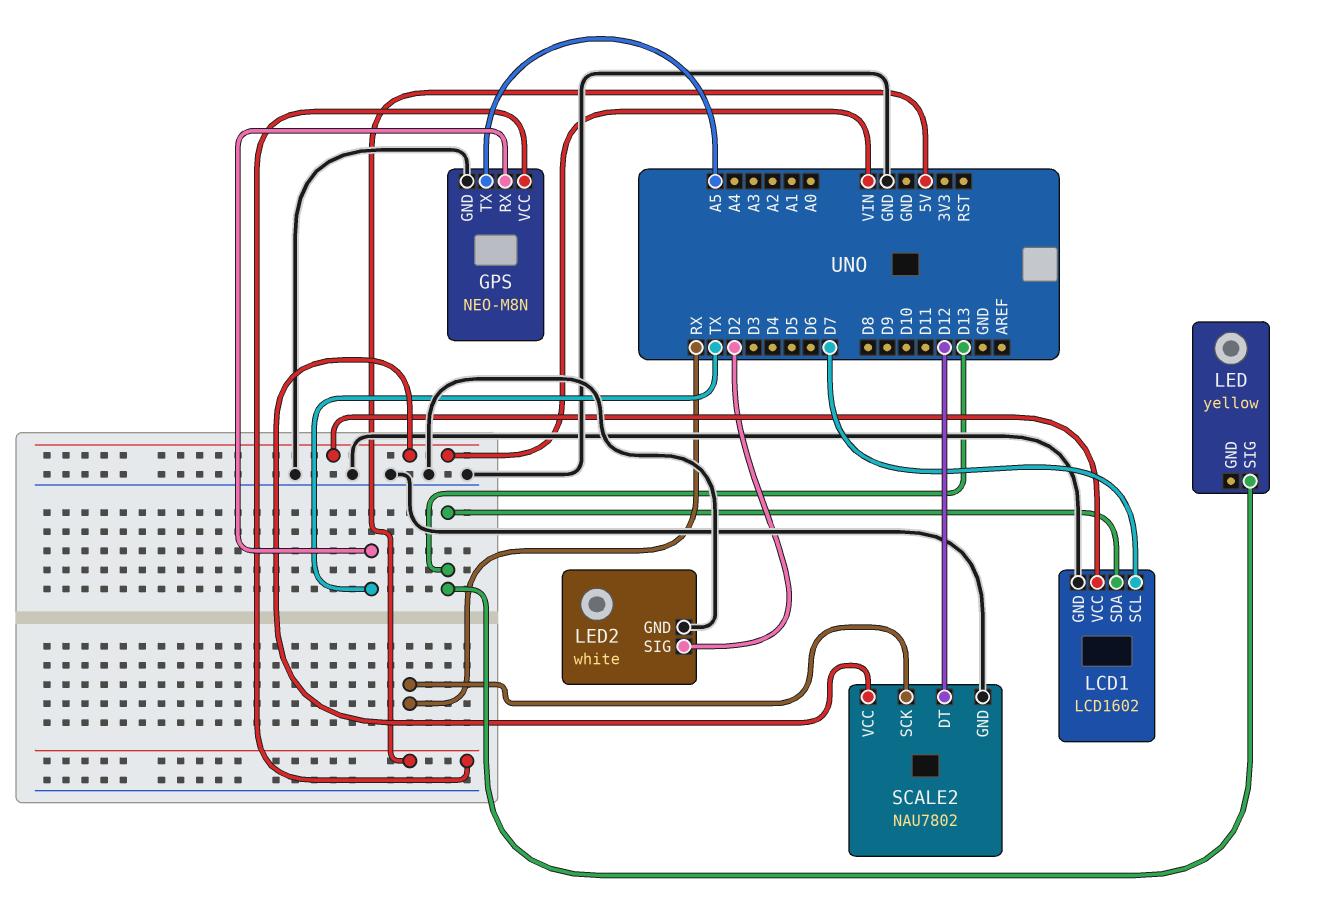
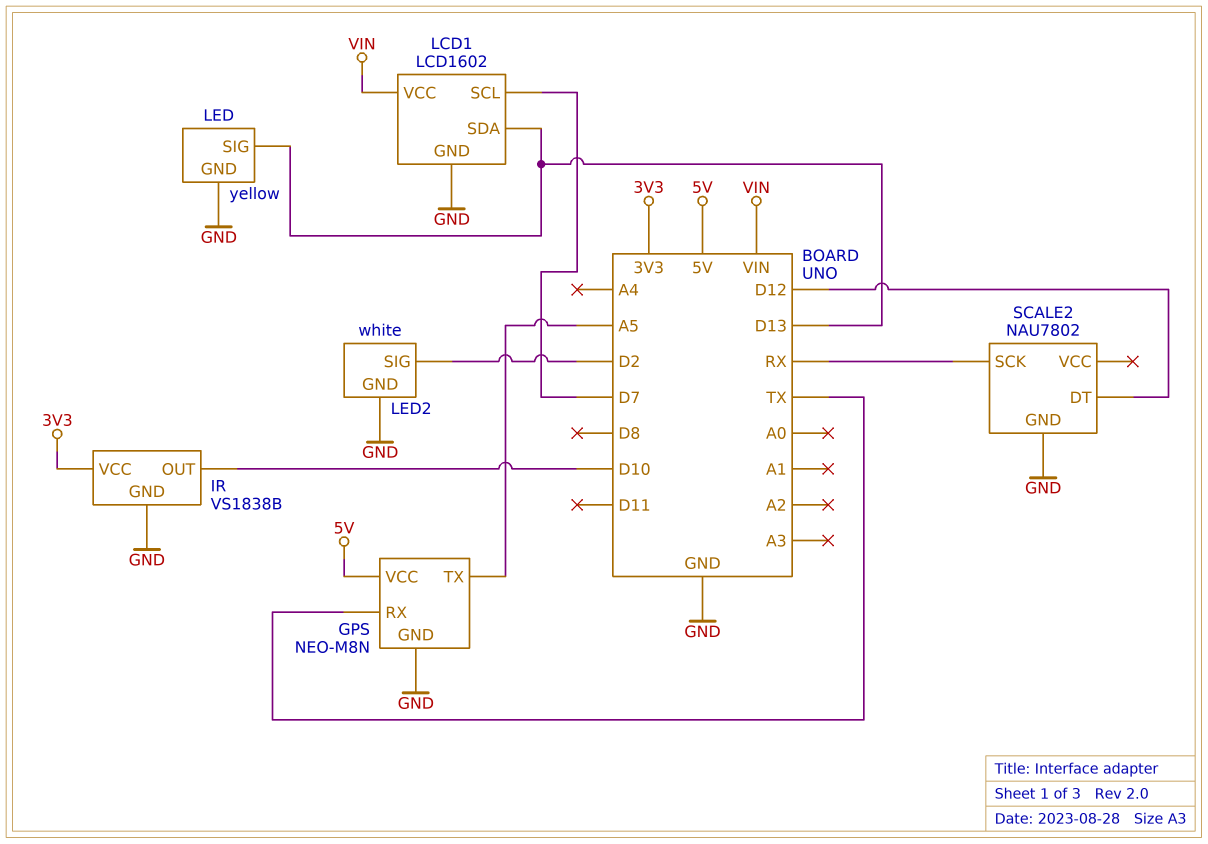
IR: none -> VS1838B
IR pin GND: none -> GND
IR pin OUT: none -> D10
IR pin VCC: none -> 3V3
LED pin GND: none -> GND
SCALE2 pin VCC: VIN -> none

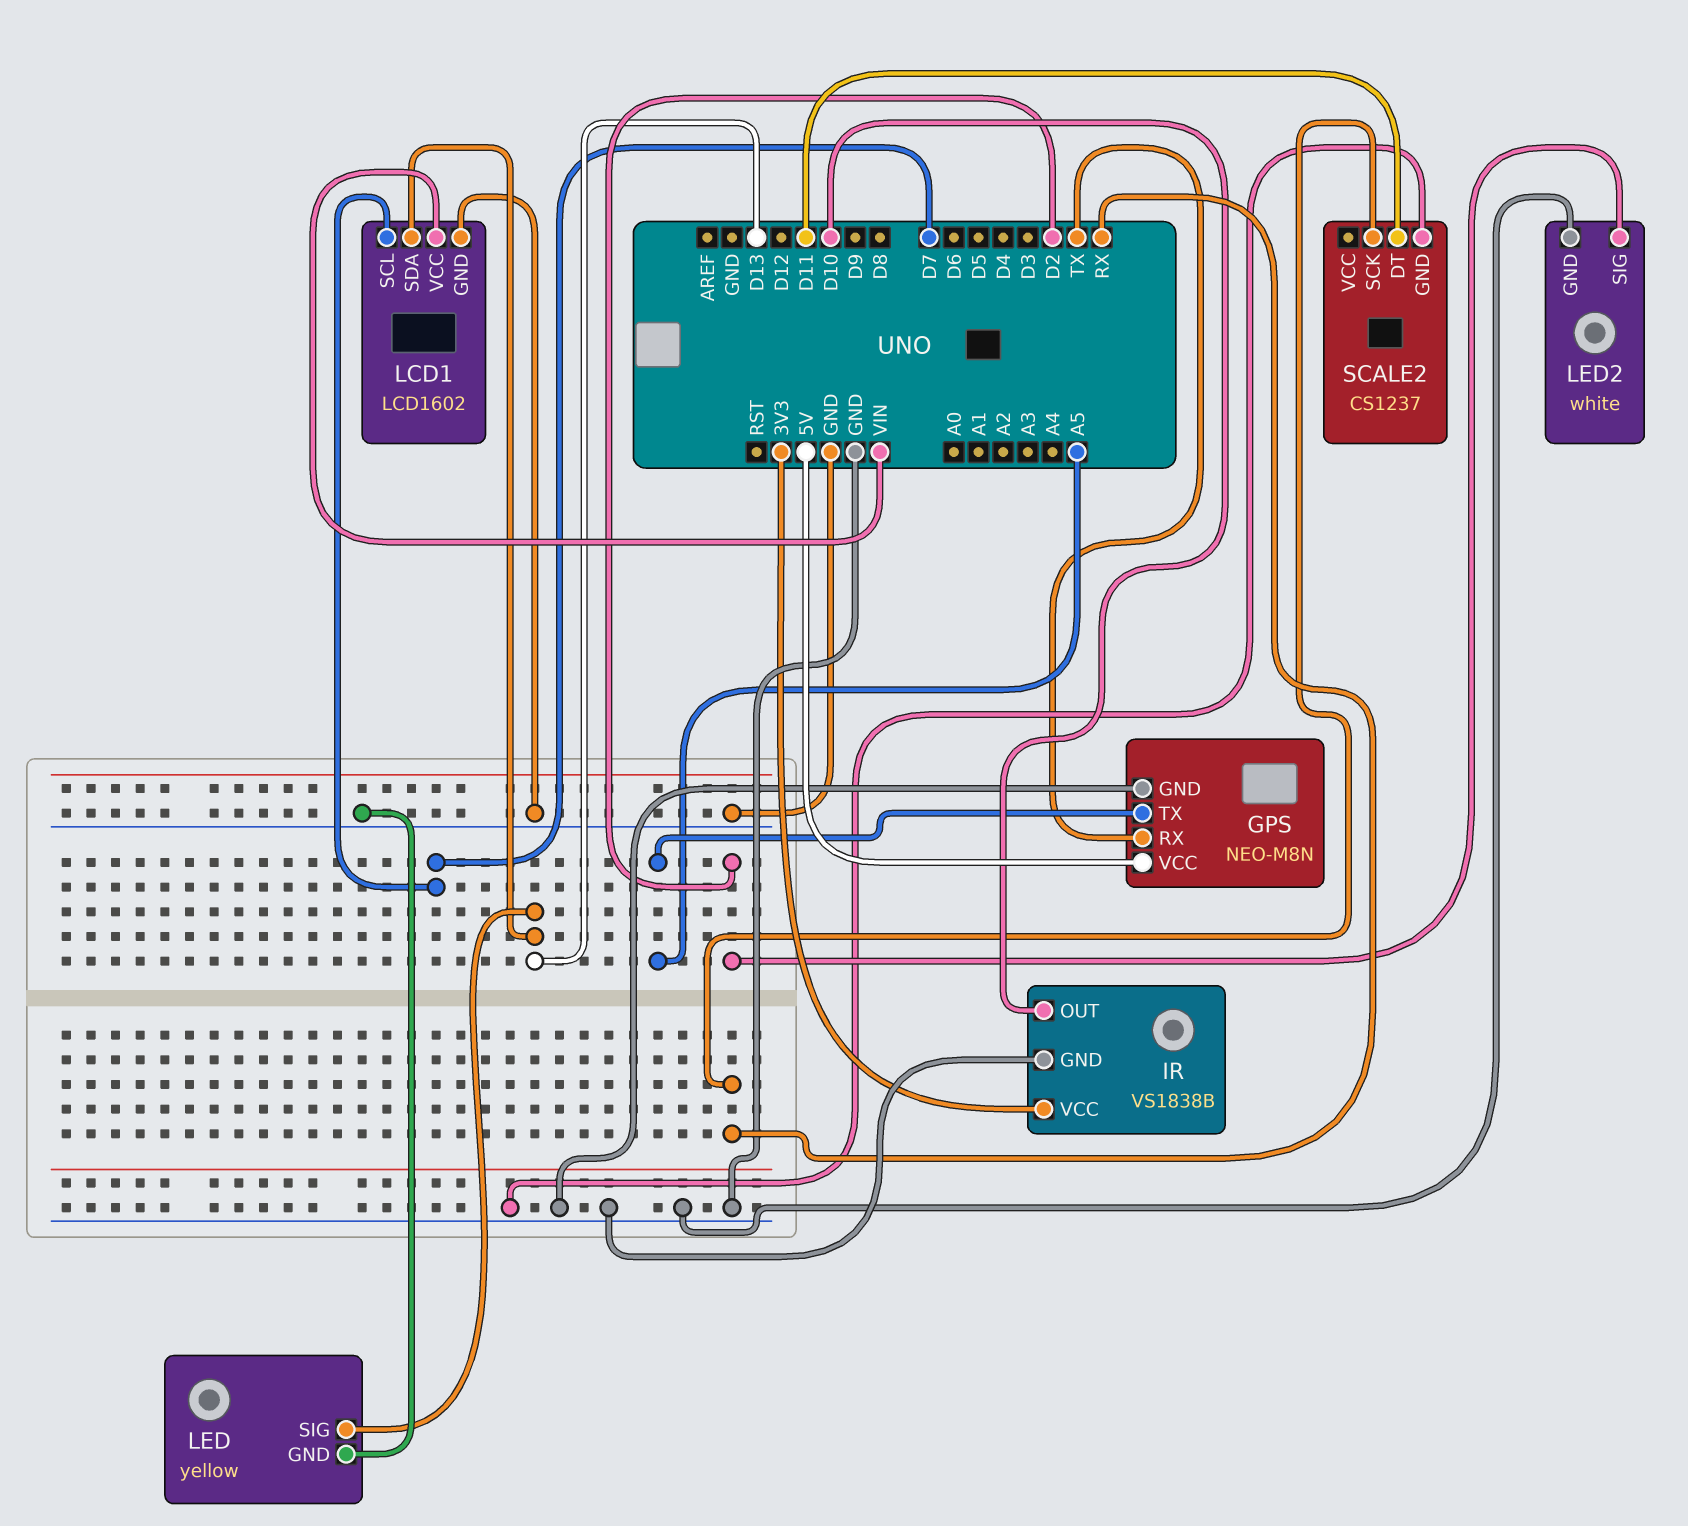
SCALE2: NAU7802 -> CS1237
SCALE2 pin DT: D12 -> D11

